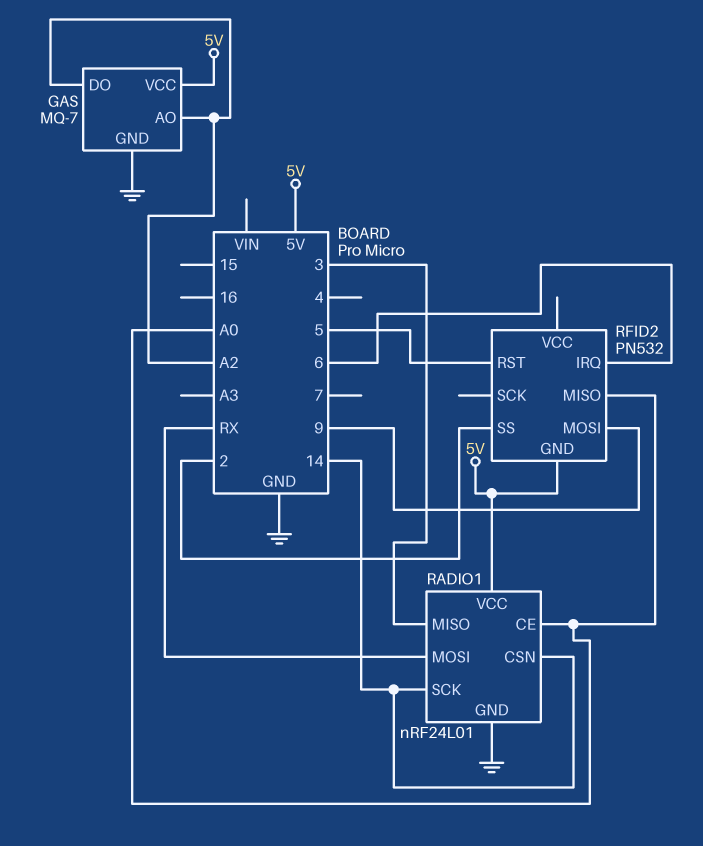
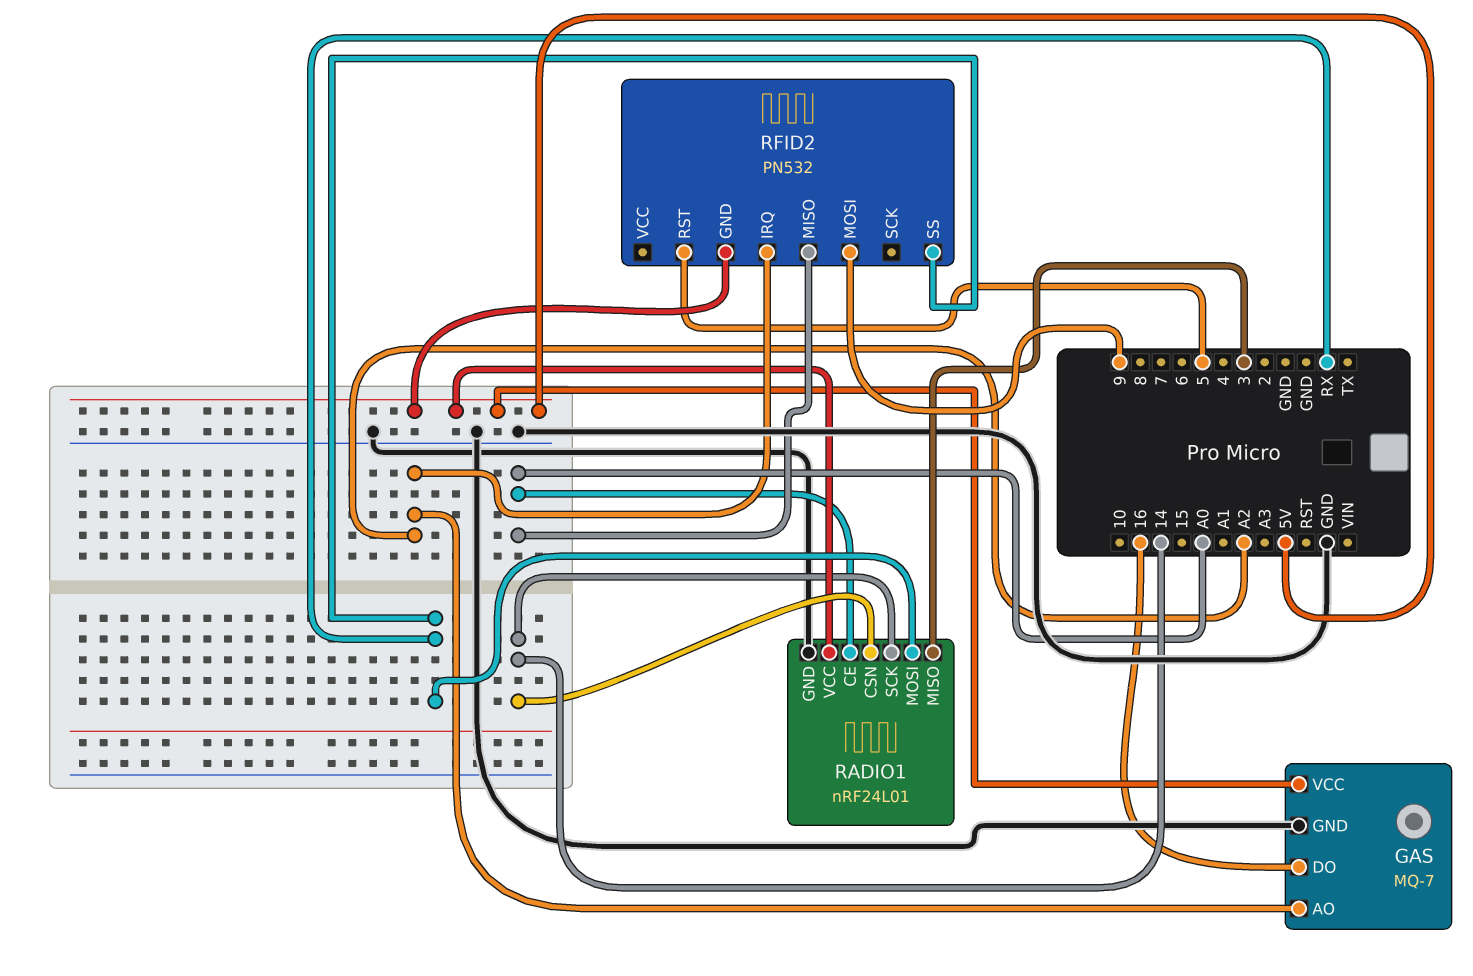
GAS pin DO: A2 -> 16
RFID2 pin IRQ: 6 -> A2
RFID2 pin SS: 2 -> RX

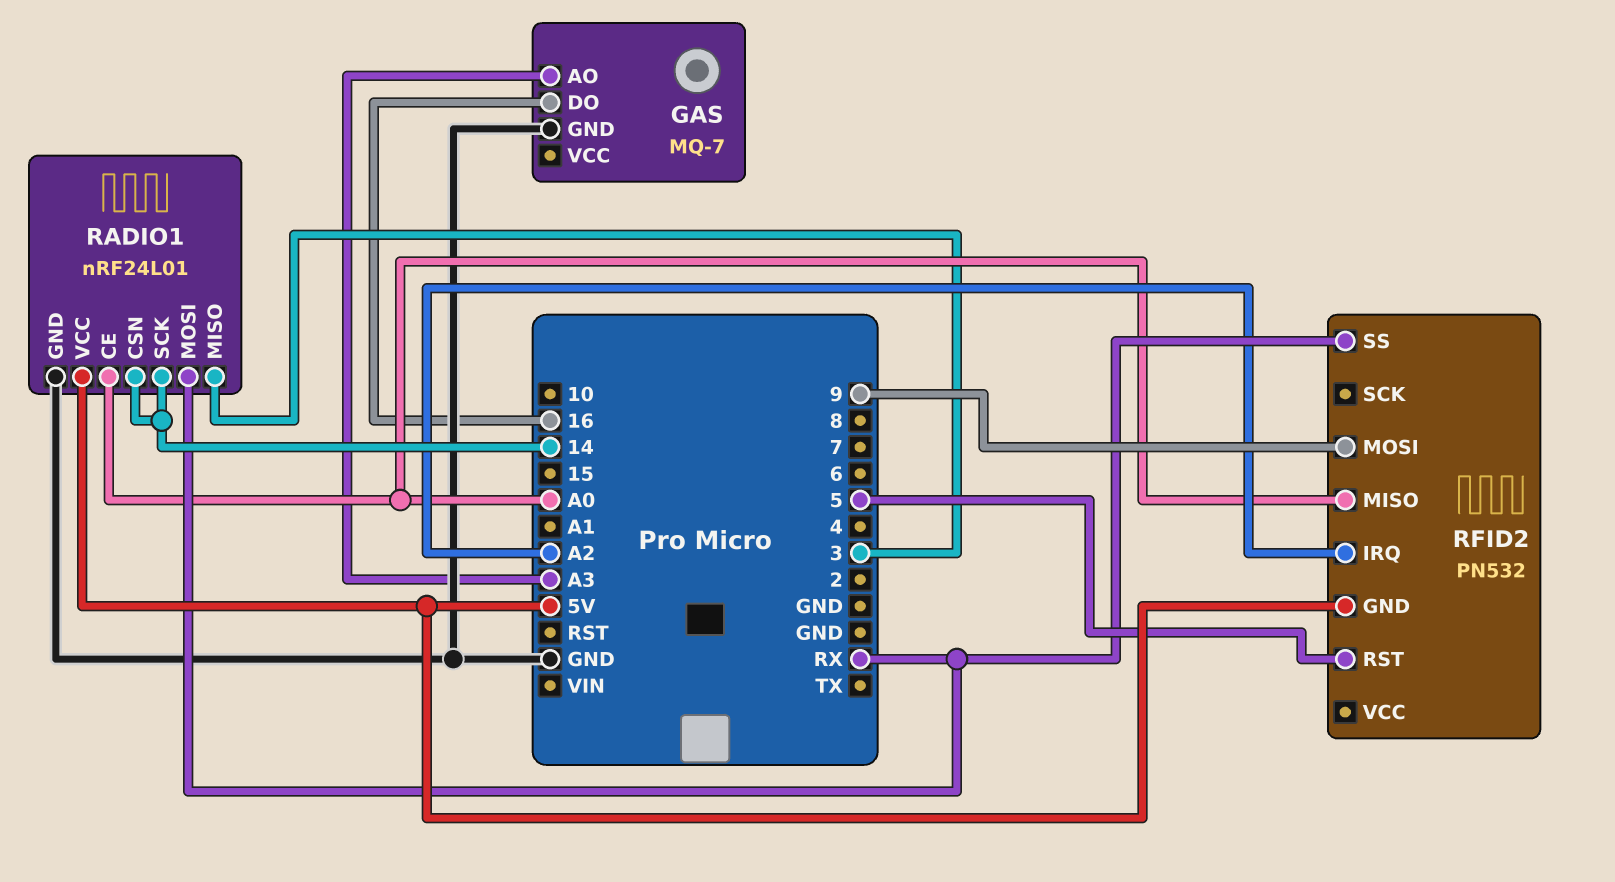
GAS pin AO: A2 -> A3
GAS pin VCC: 5V -> none

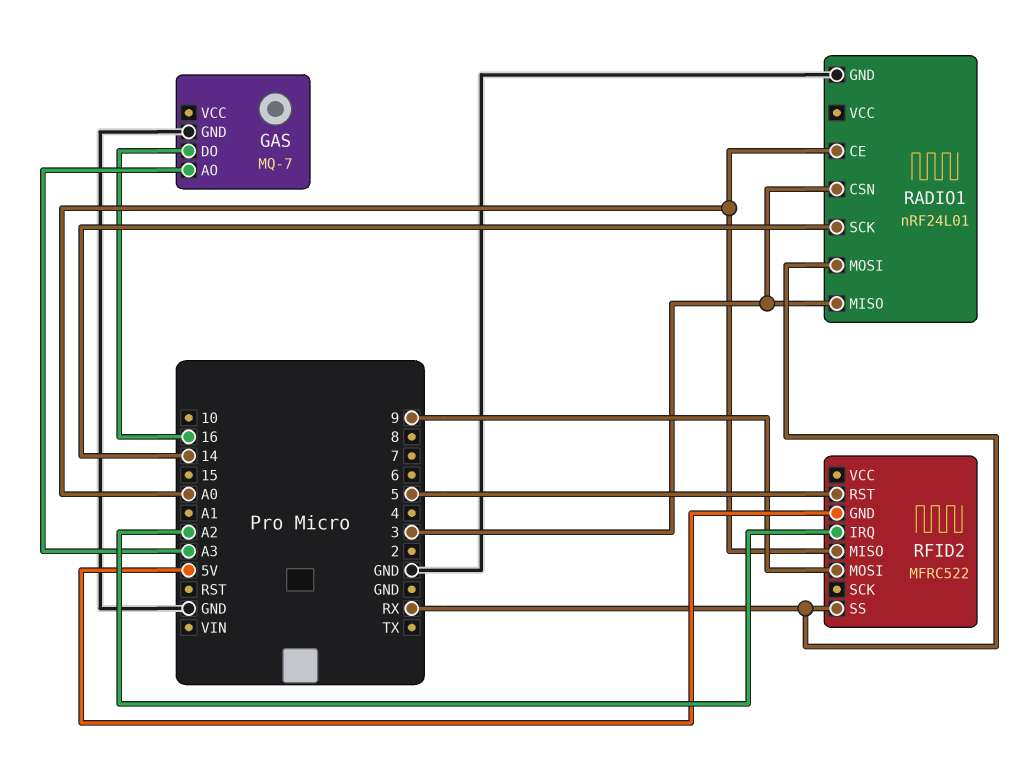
RADIO1 pin CSN: 14 -> 3
RADIO1 pin VCC: 5V -> none
RFID2: PN532 -> MFRC522

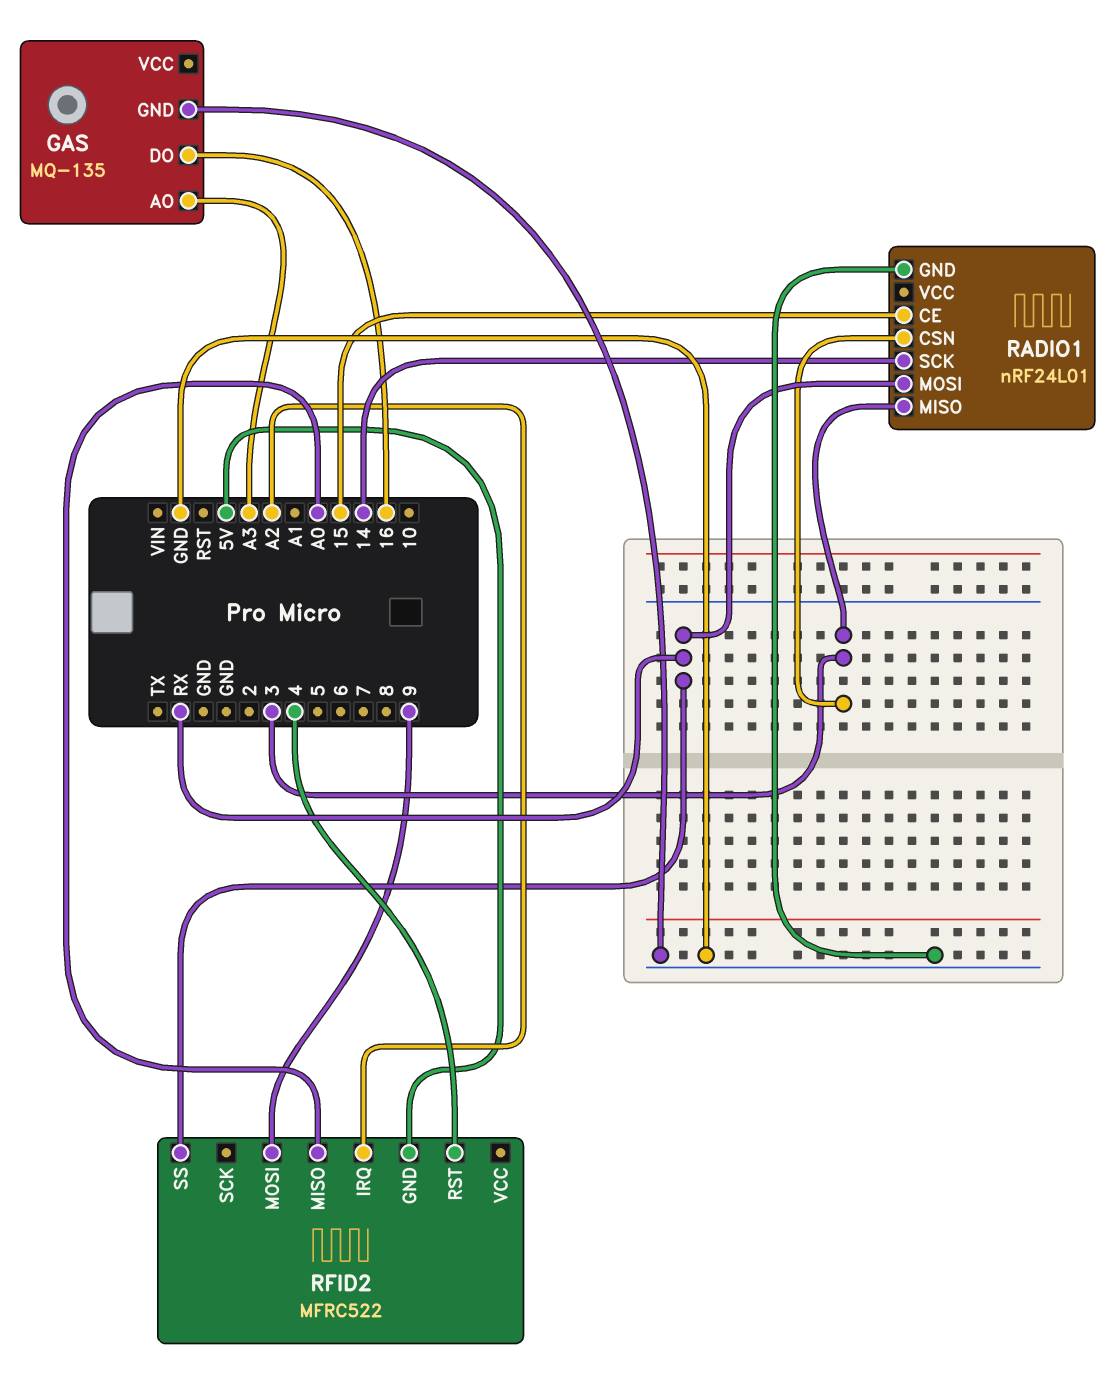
GAS: MQ-7 -> MQ-135
RADIO1 pin CE: A0 -> 15
RFID2 pin RST: 5 -> 4

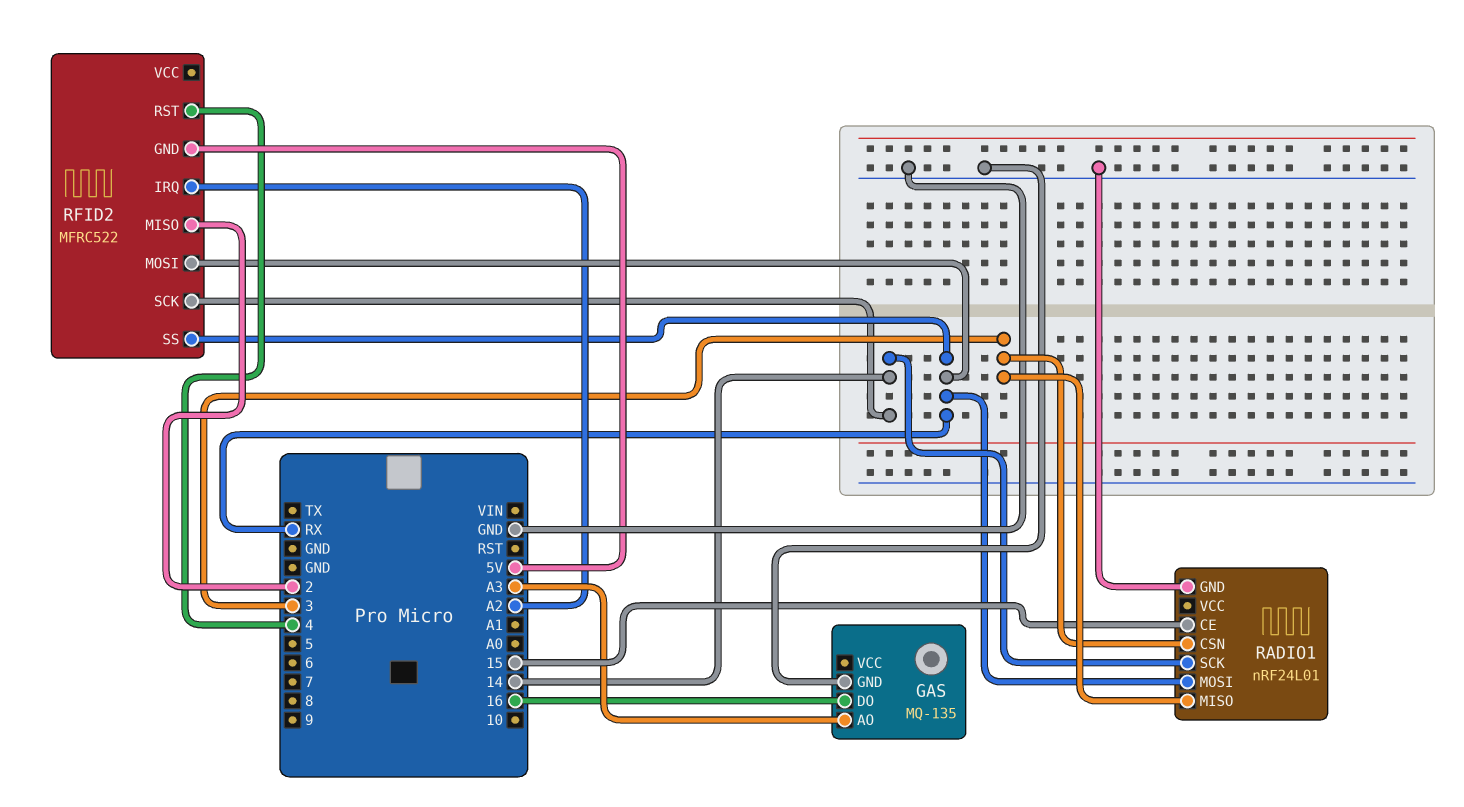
RFID2 pin MISO: A0 -> 2
RFID2 pin MOSI: 9 -> RX
RFID2 pin SCK: none -> 14

